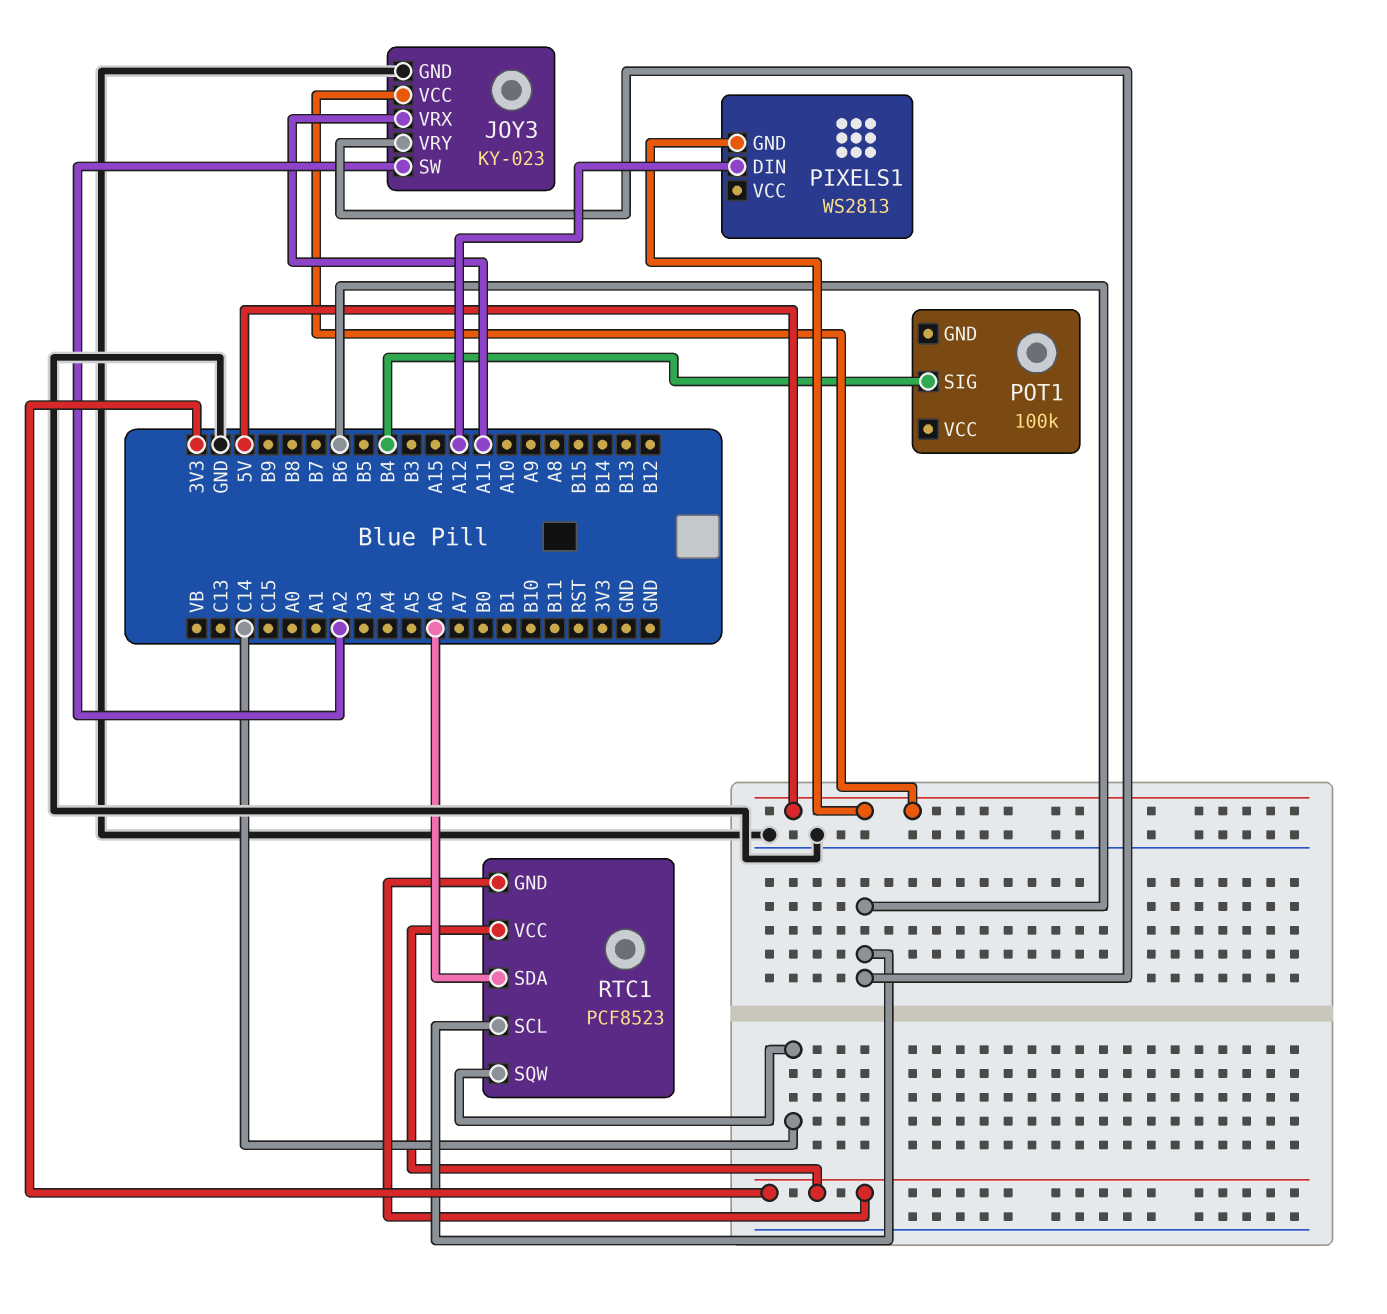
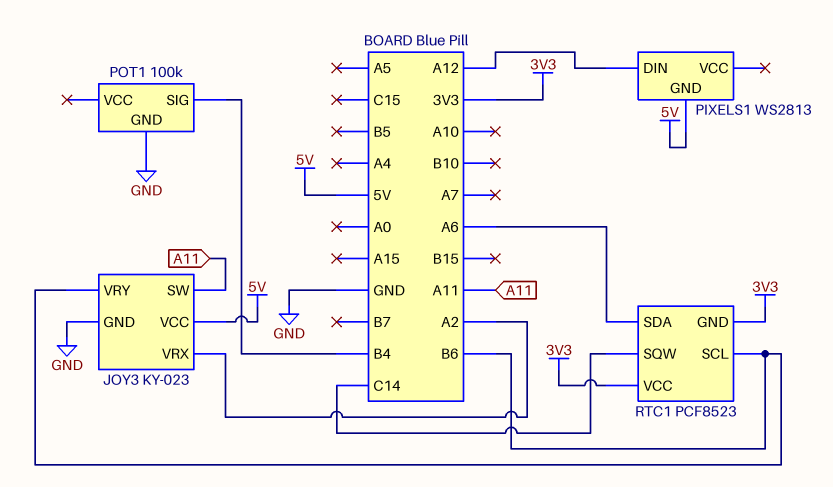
JOY3 pin SW: A2 -> A11
JOY3 pin VRX: A11 -> A2
POT1 pin GND: none -> GND

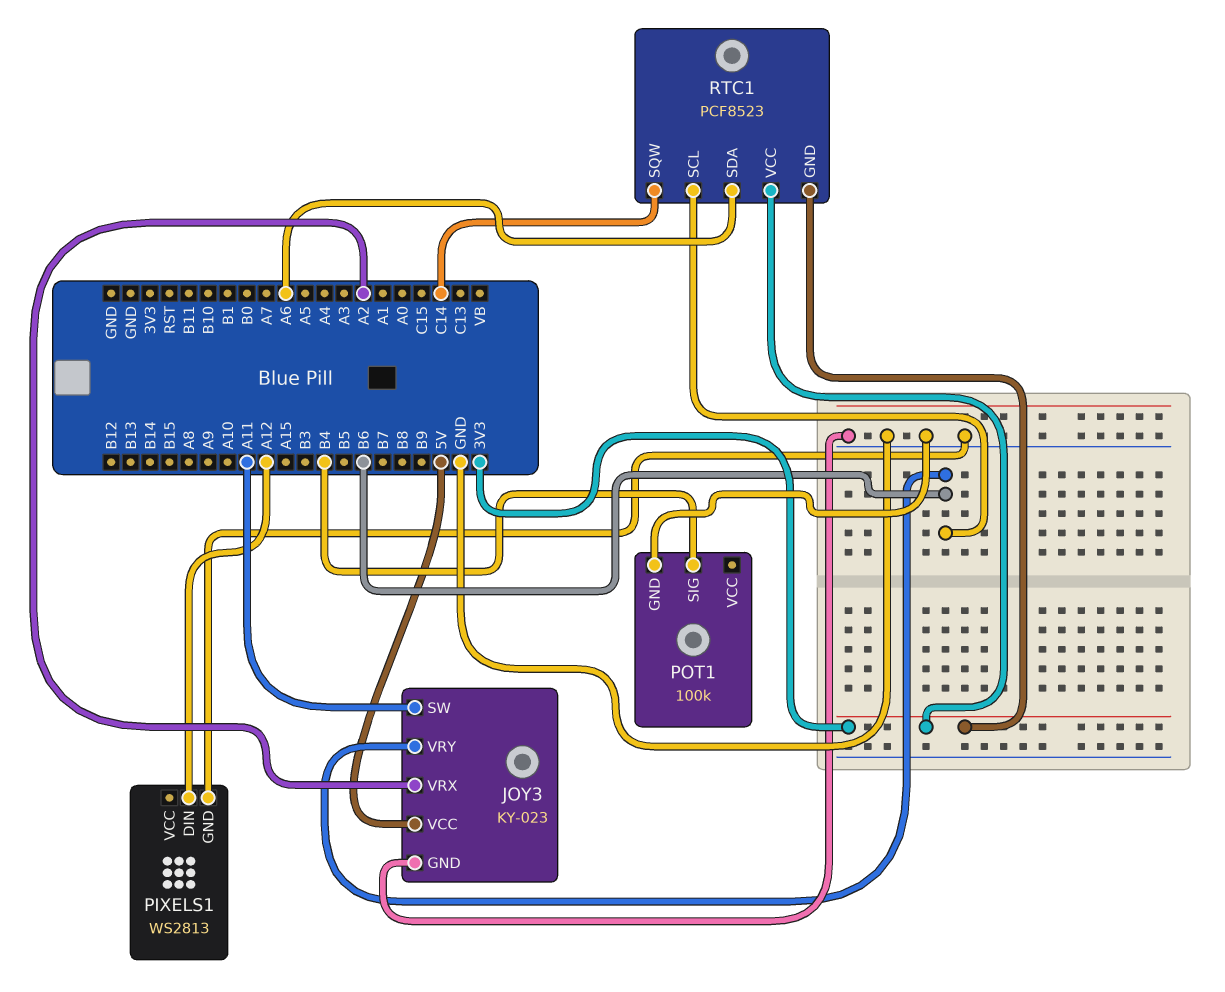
PIXELS1 pin GND: 5V -> GND

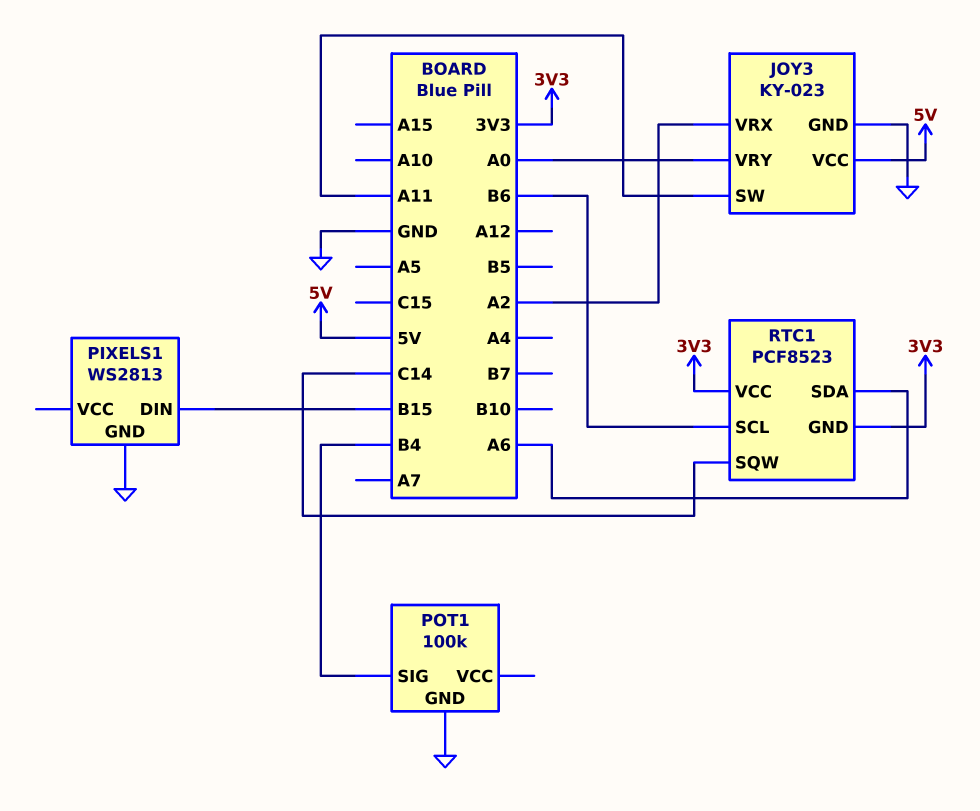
JOY3 pin VRY: B6 -> A0
PIXELS1 pin DIN: A12 -> B15

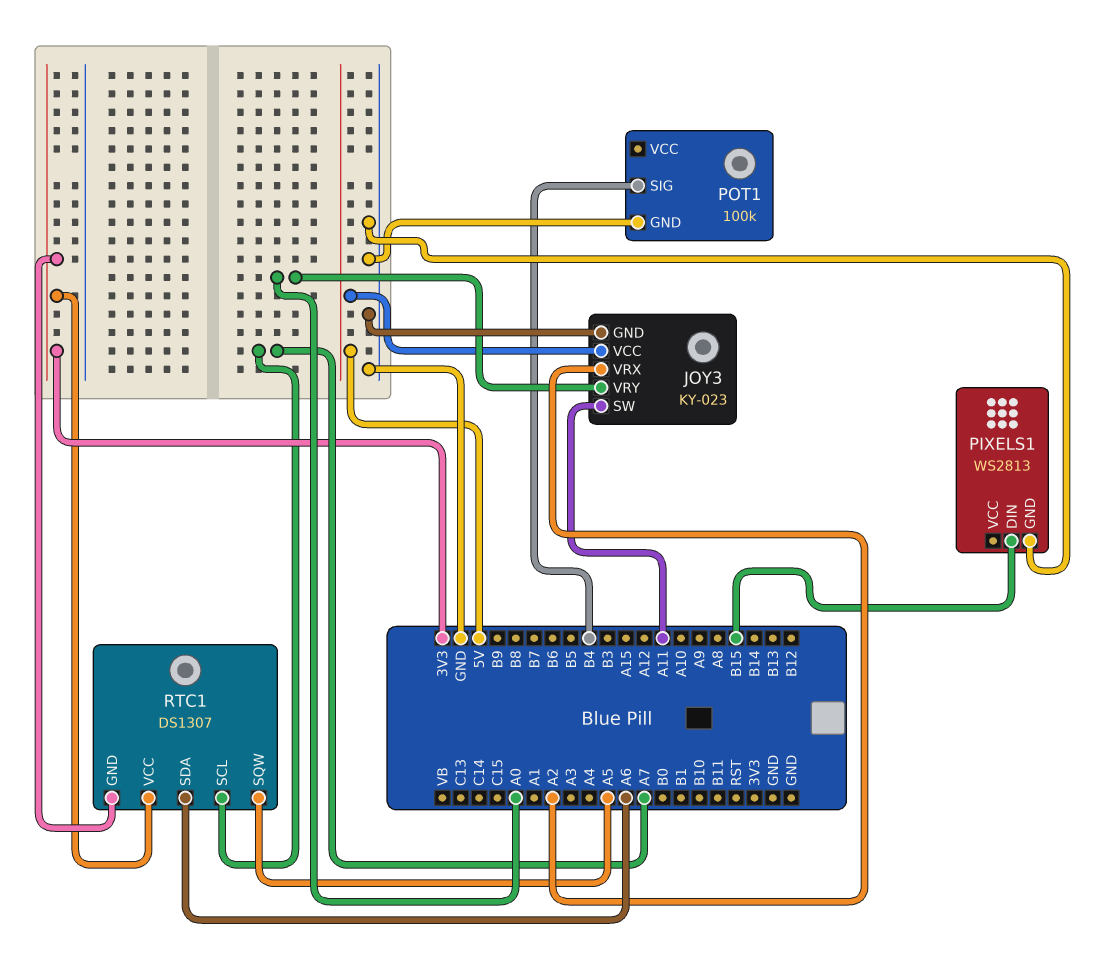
RTC1: PCF8523 -> DS1307
RTC1 pin SCL: B6 -> A7
RTC1 pin SQW: C14 -> A5

